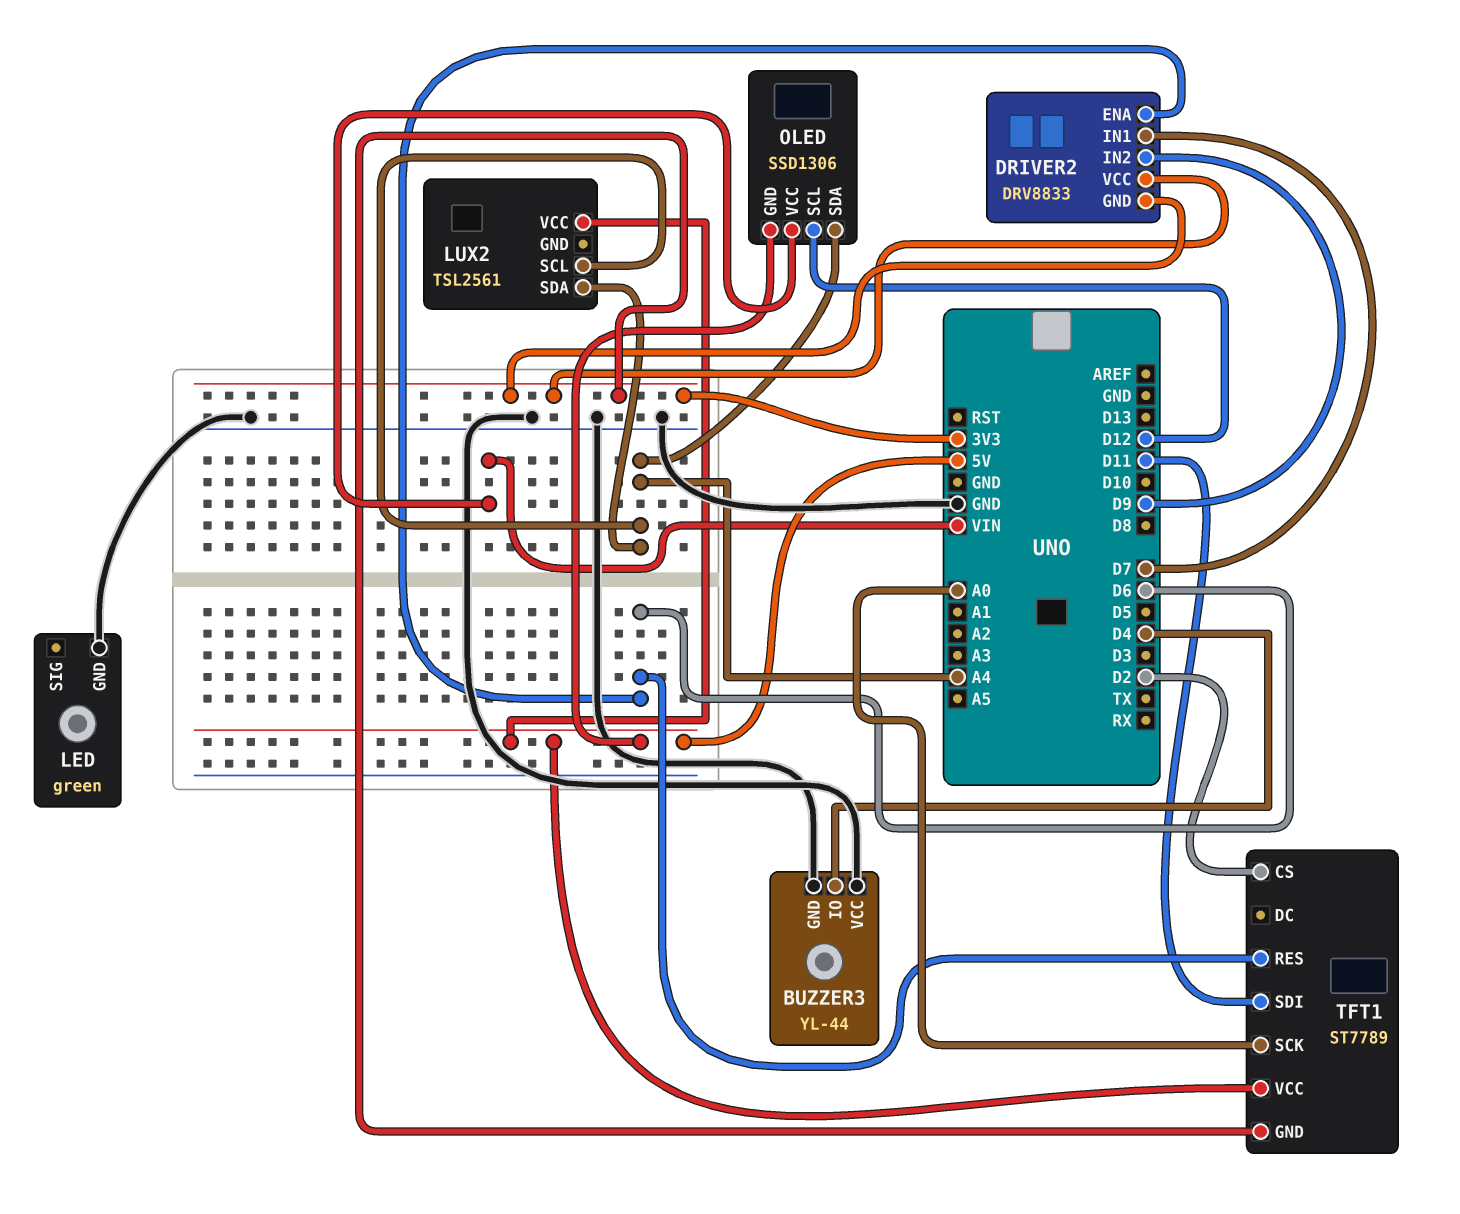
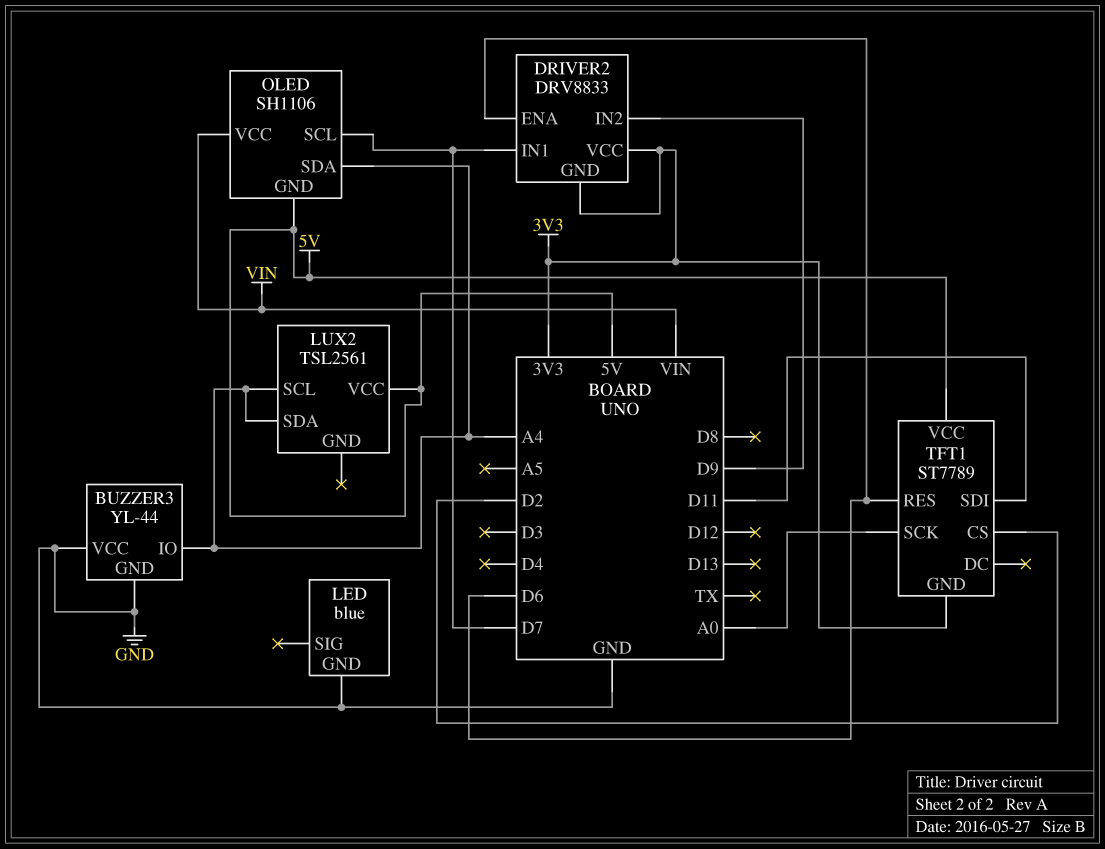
BUZZER3 pin IO: D4 -> A4
LED: green -> blue
OLED: SSD1306 -> SH1106
OLED pin SCL: D12 -> D7

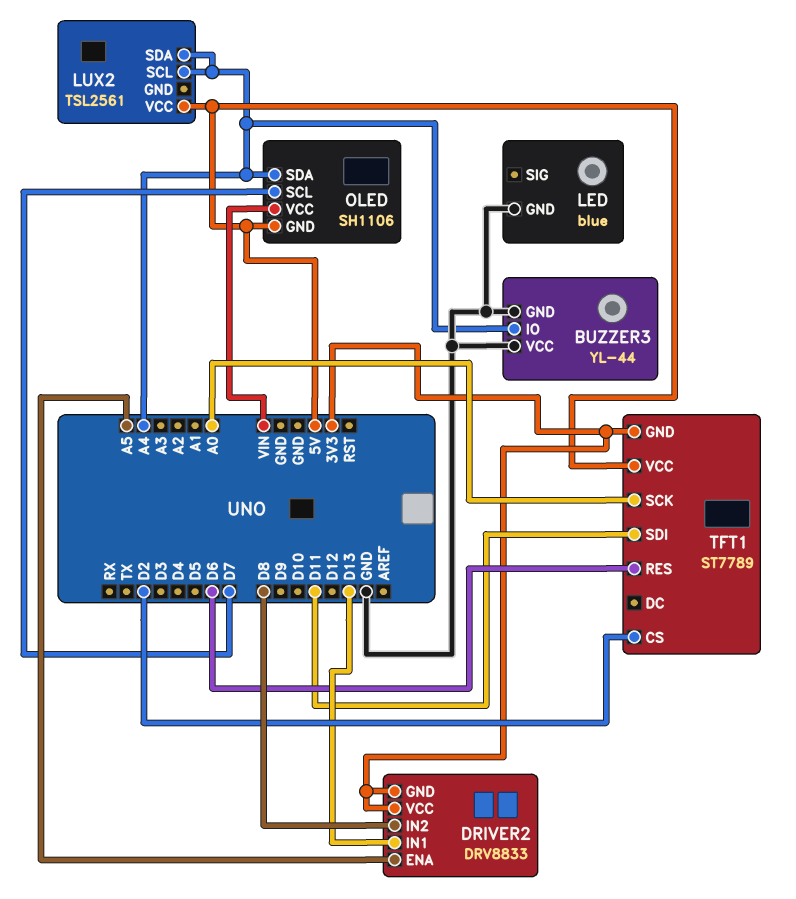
DRIVER2 pin ENA: D6 -> A5
DRIVER2 pin IN1: D7 -> D13
DRIVER2 pin IN2: D9 -> D8

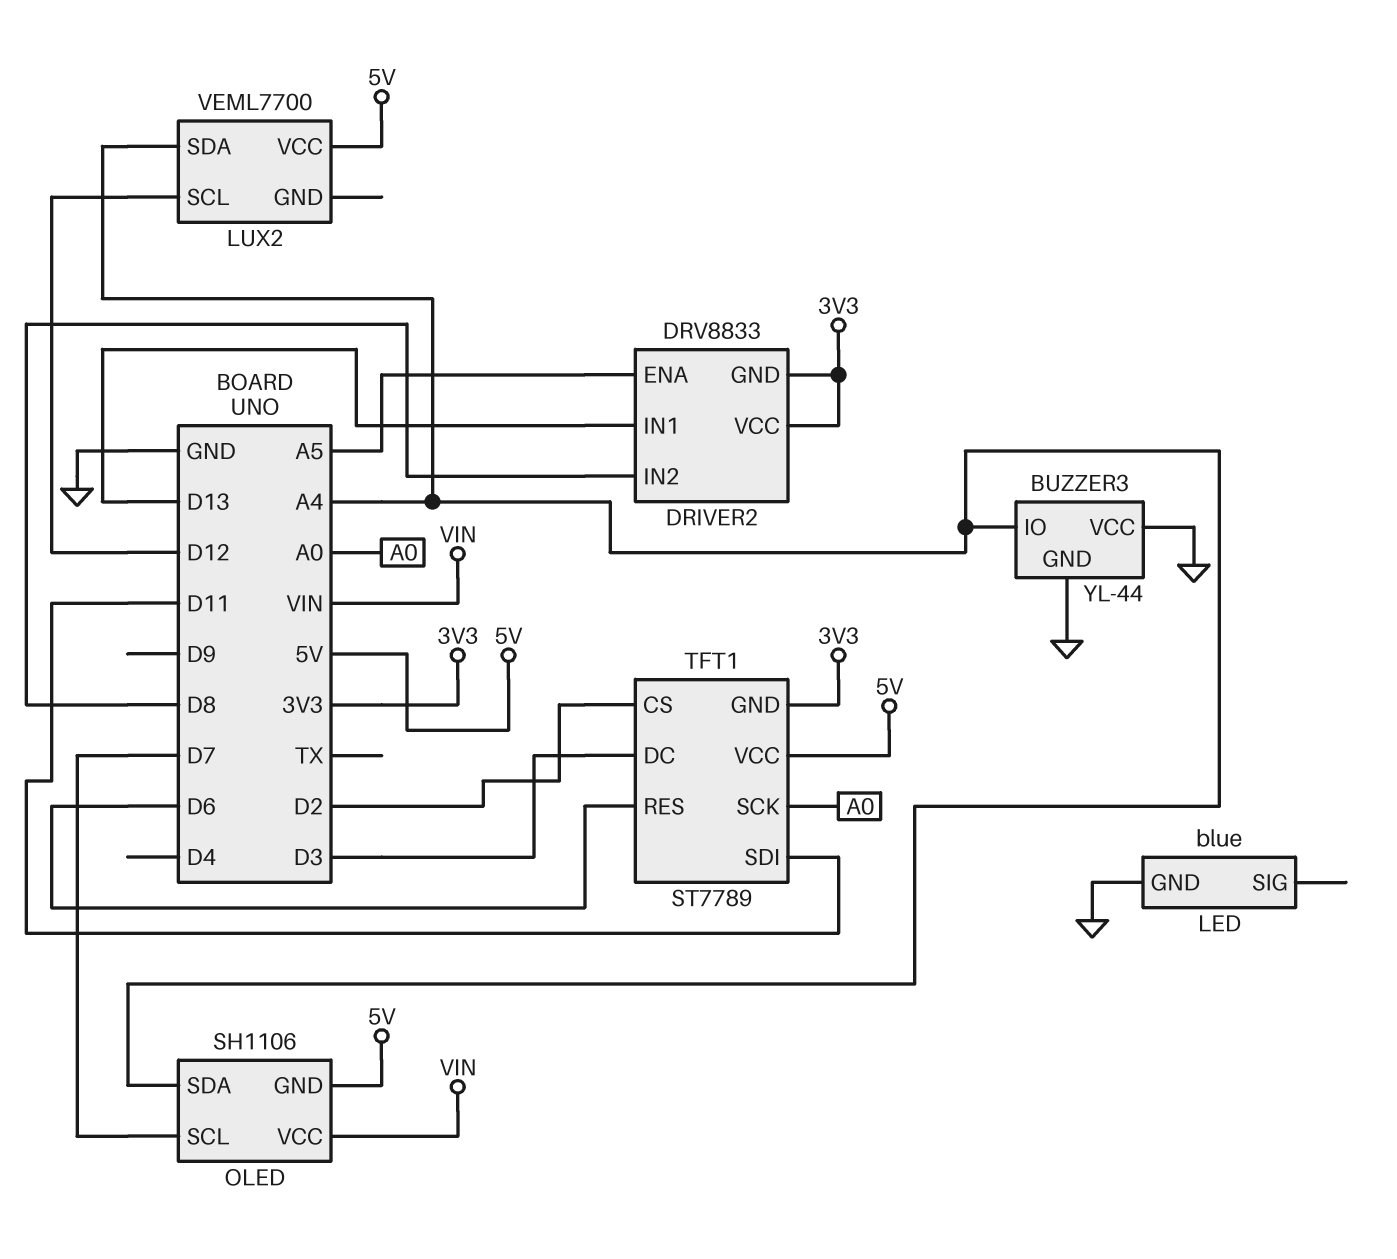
LUX2: TSL2561 -> VEML7700
LUX2 pin SCL: A4 -> D12
TFT1 pin DC: none -> D3

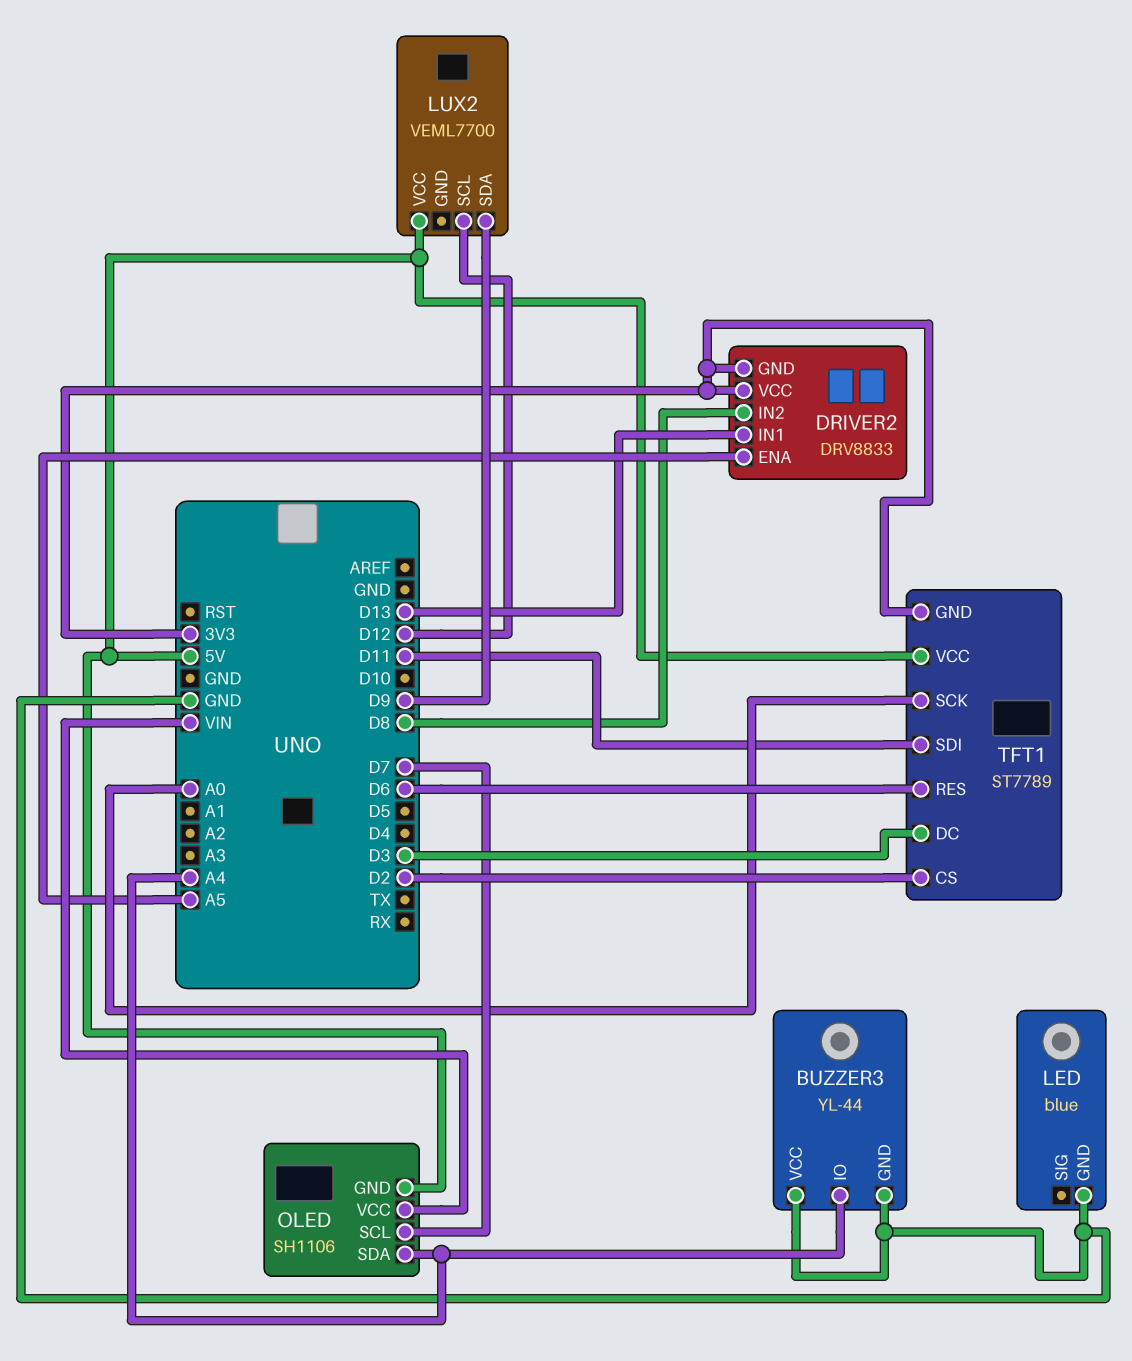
LUX2 pin SDA: A4 -> D9

